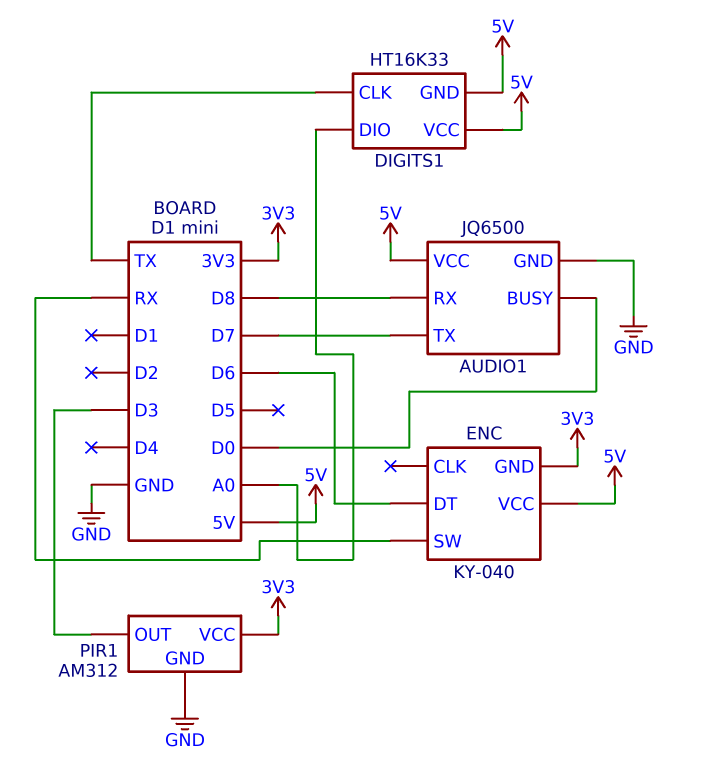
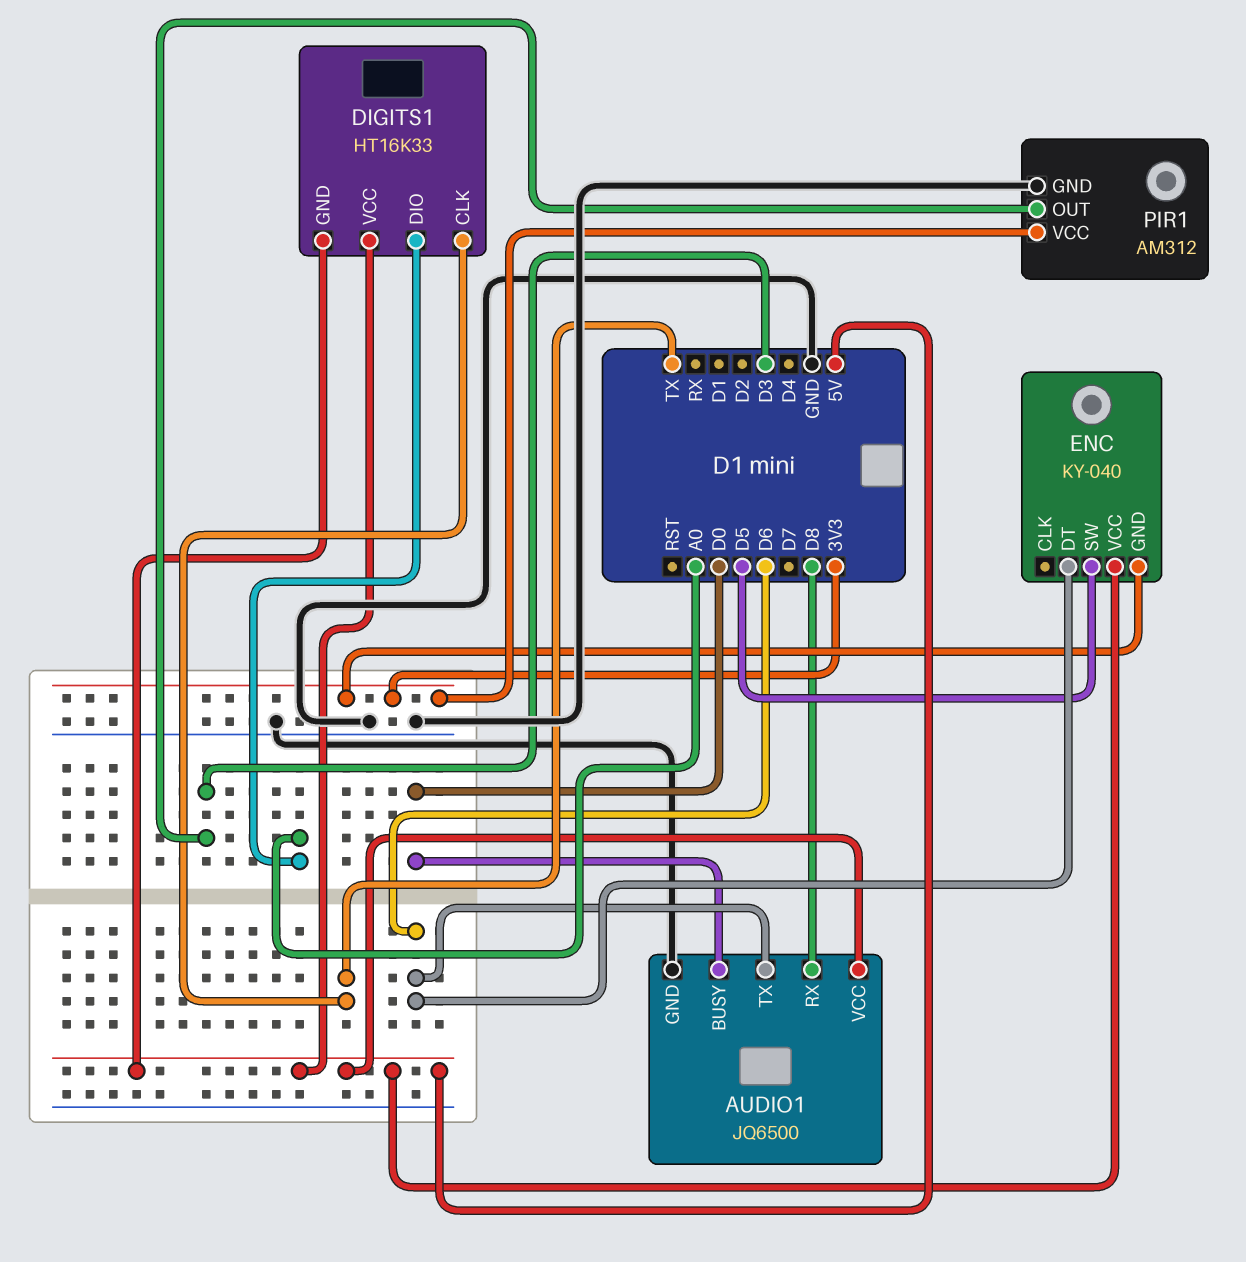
AUDIO1 pin TX: D7 -> D6
ENC pin SW: RX -> D5

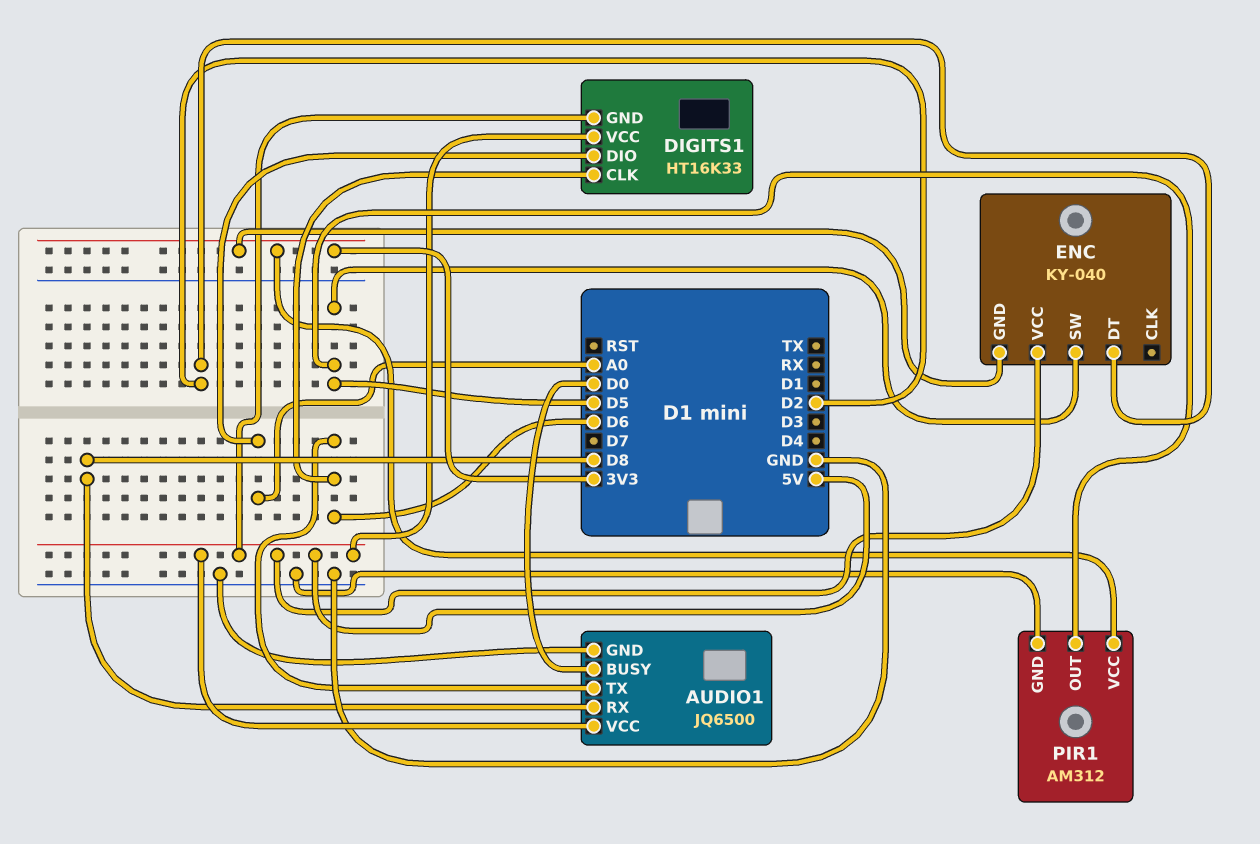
DIGITS1 pin CLK: TX -> D6
ENC pin DT: D6 -> D2
PIR1 pin OUT: D3 -> D5

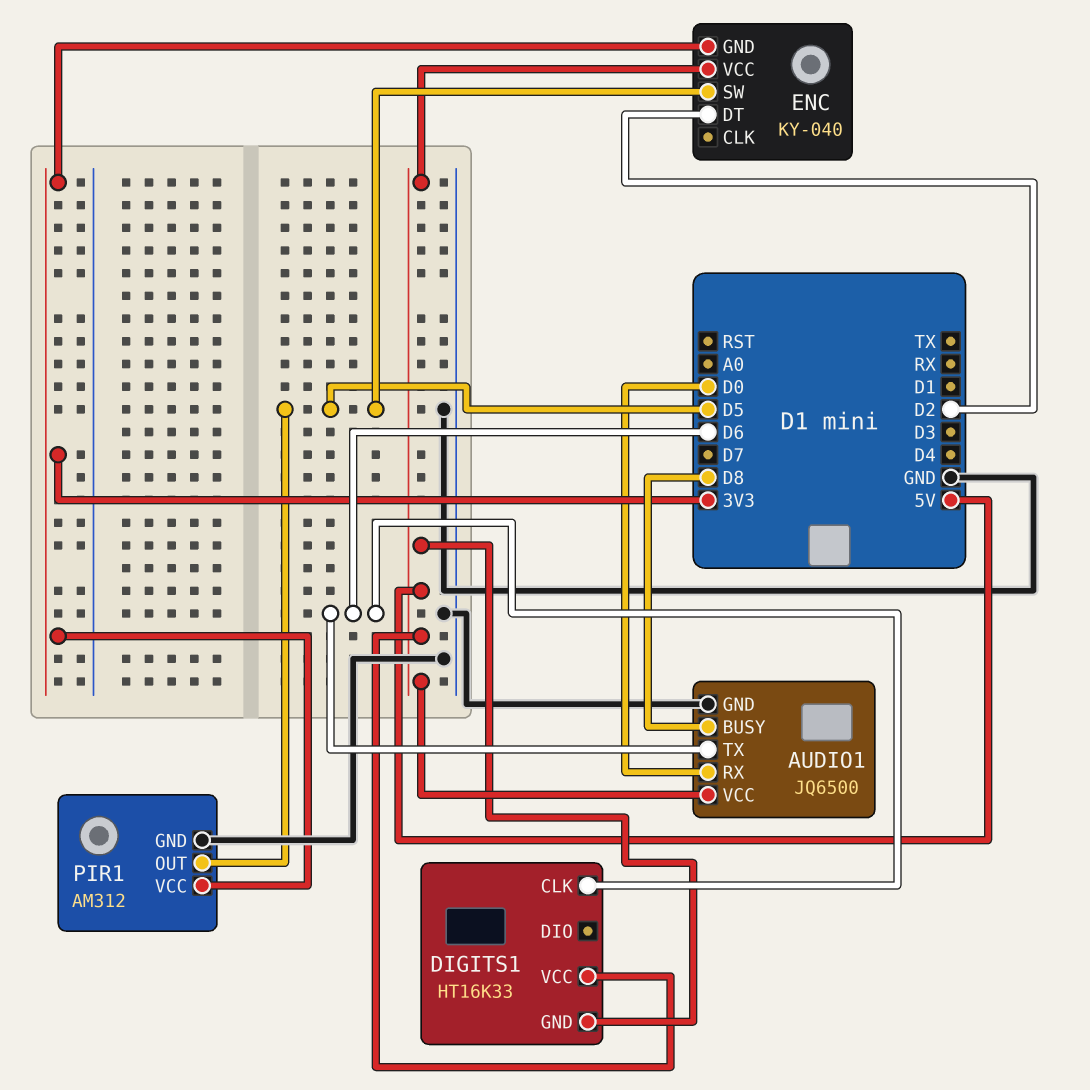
AUDIO1 pin BUSY: D0 -> D8
AUDIO1 pin RX: D8 -> D0
DIGITS1 pin DIO: A0 -> none

